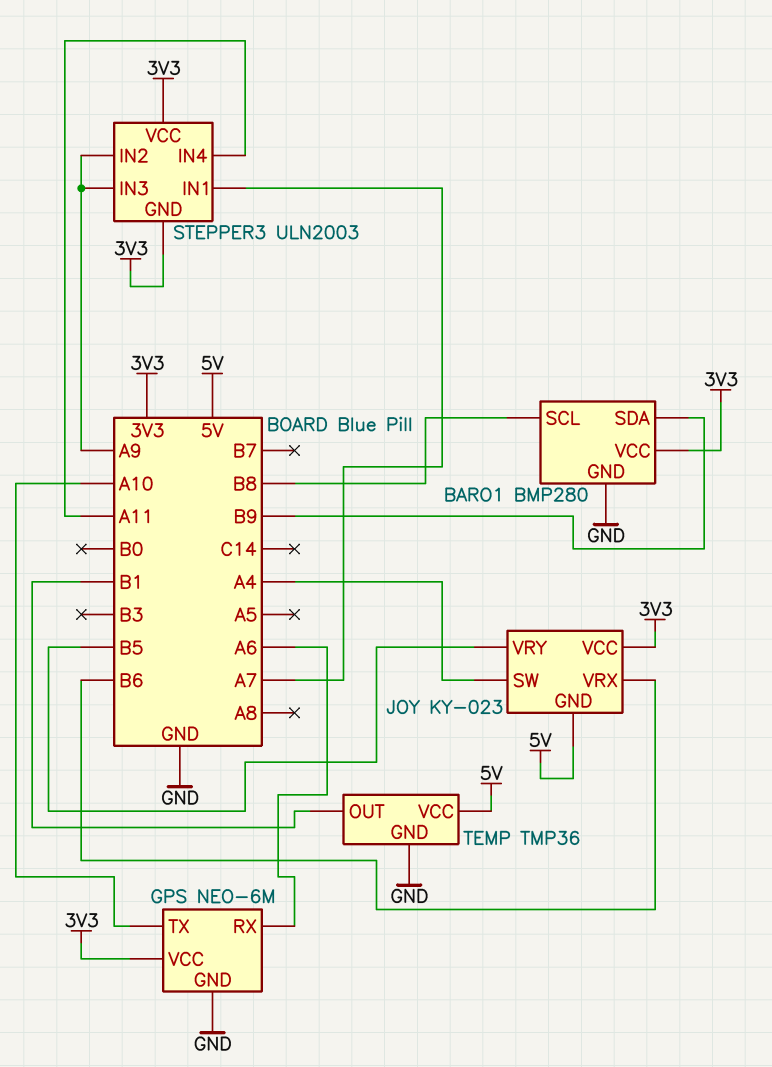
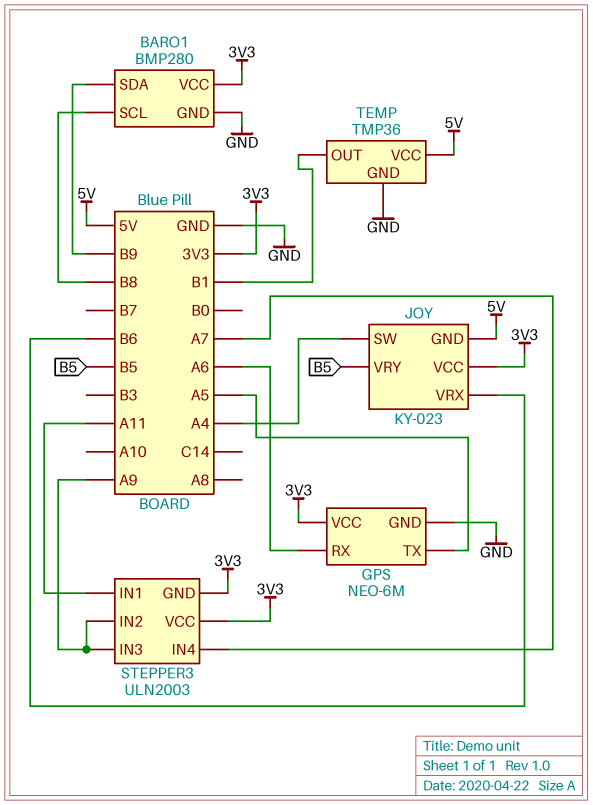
GPS pin TX: A10 -> A5
STEPPER3 pin IN1: A7 -> A11
STEPPER3 pin IN4: A11 -> A7

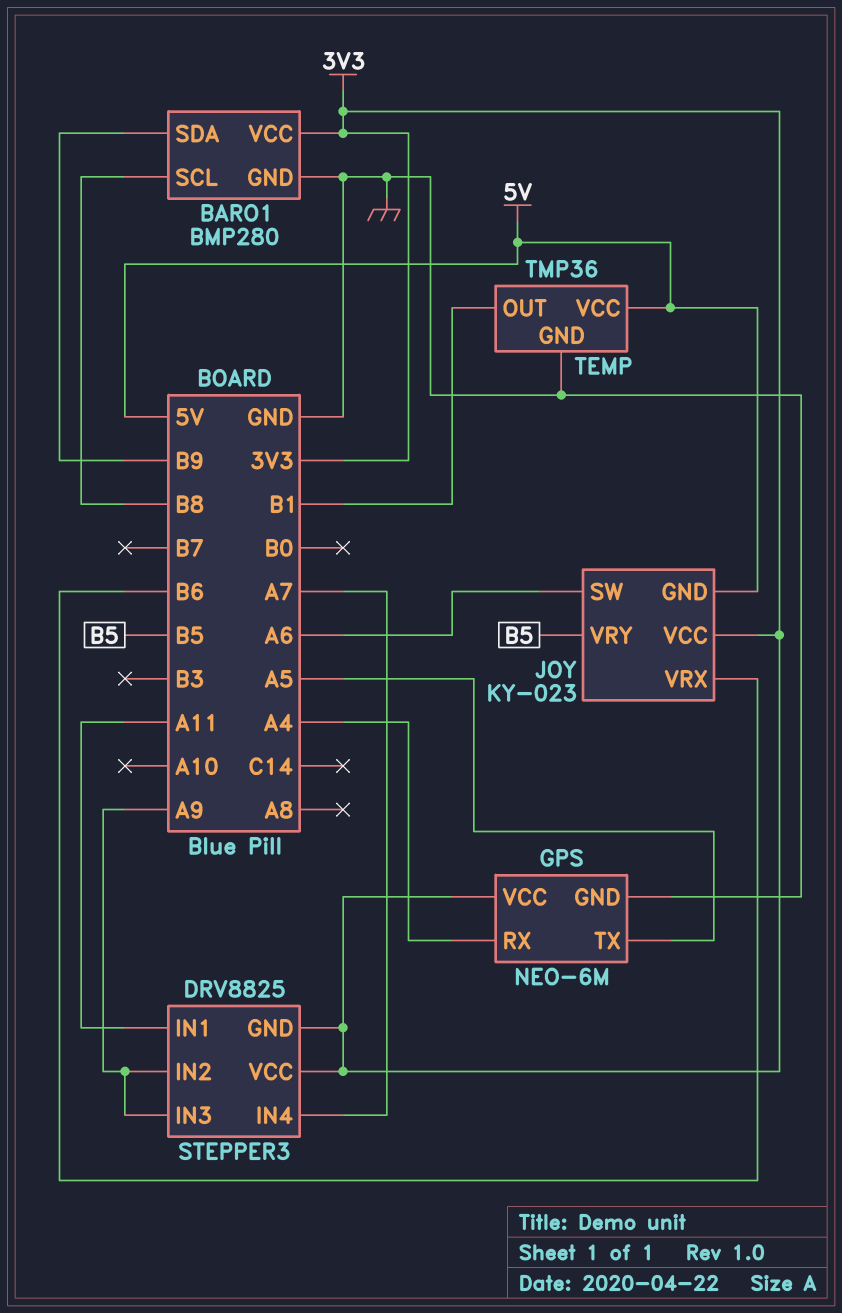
GPS pin RX: A6 -> A4
JOY pin SW: A4 -> A6
STEPPER3: ULN2003 -> DRV8825

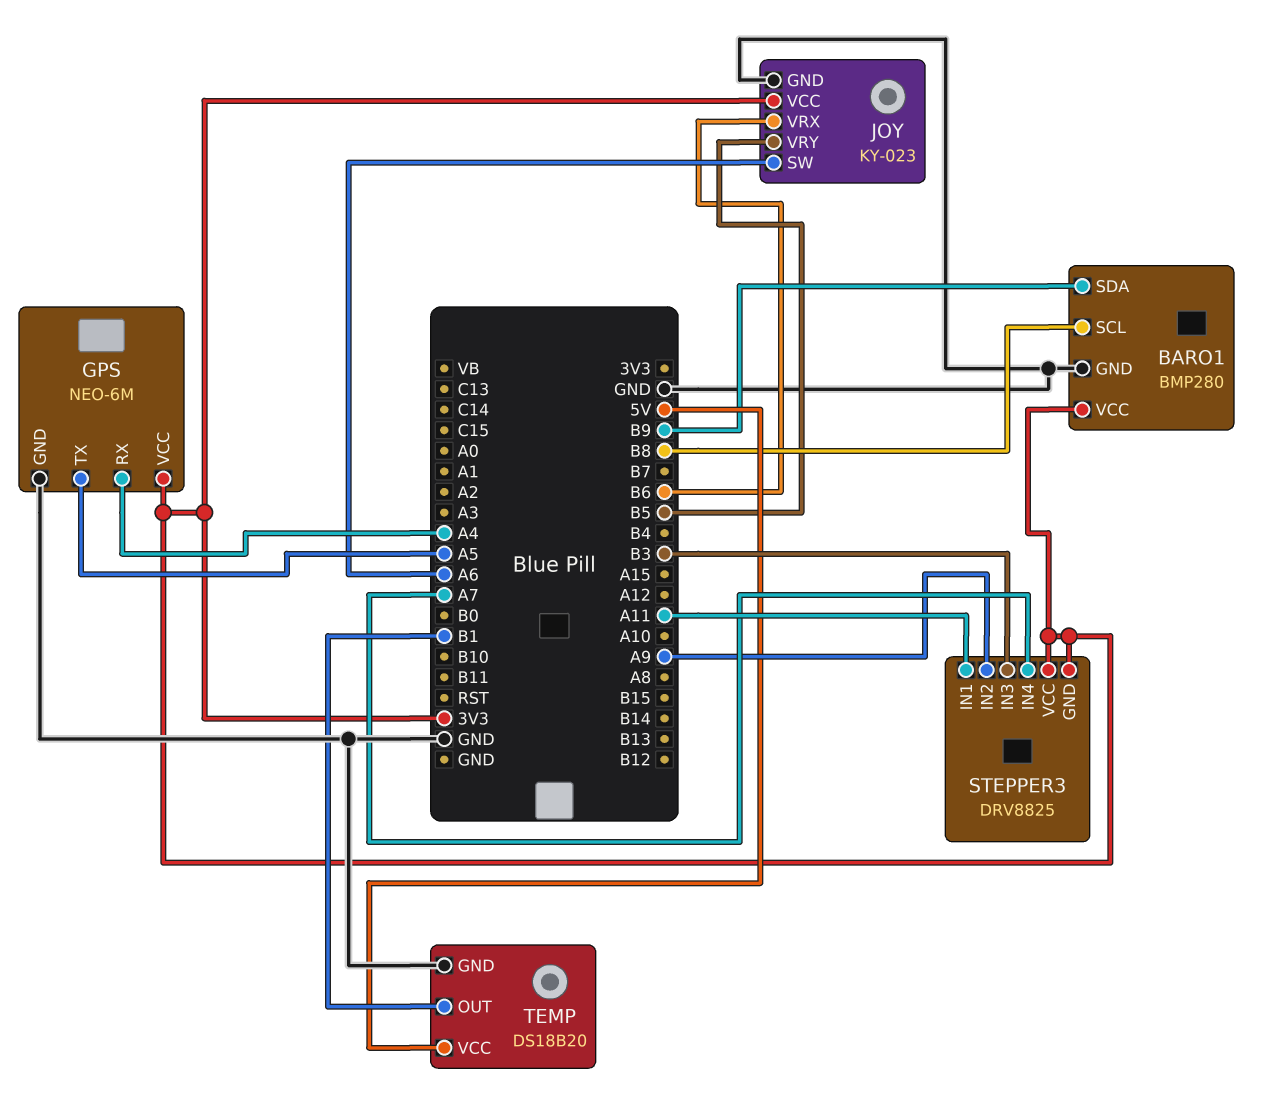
JOY pin GND: 5V -> GND
STEPPER3 pin IN3: A9 -> B3
TEMP: TMP36 -> DS18B20

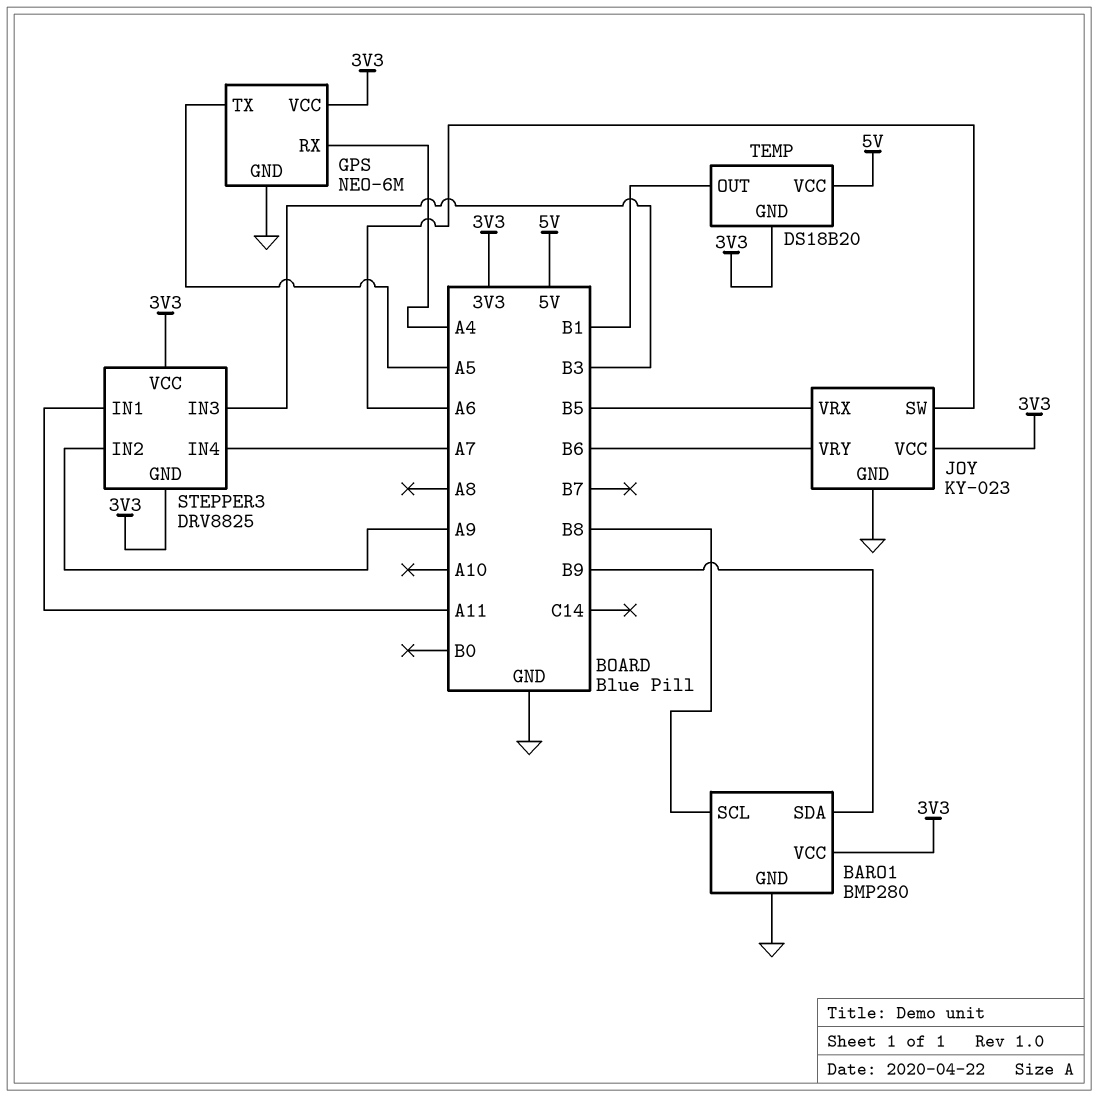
JOY pin VRX: B6 -> B5
JOY pin VRY: B5 -> B6
TEMP pin GND: GND -> 3V3

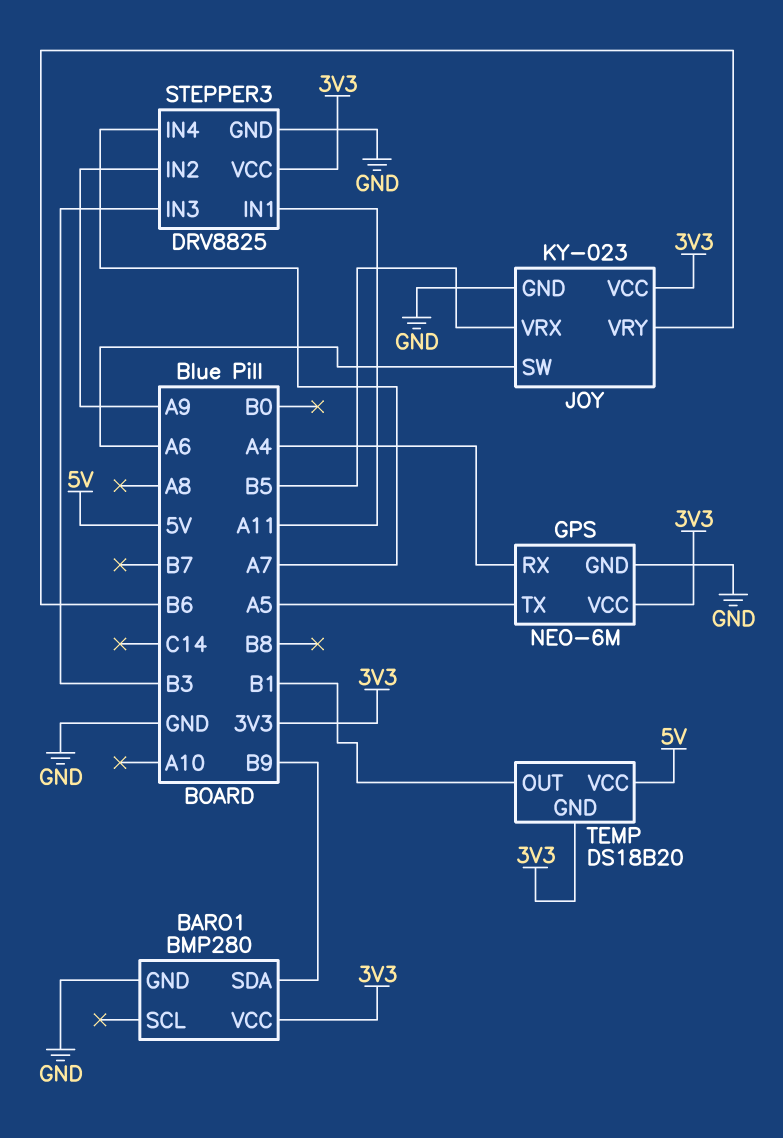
BARO1 pin SCL: B8 -> none
STEPPER3 pin GND: 3V3 -> GND

